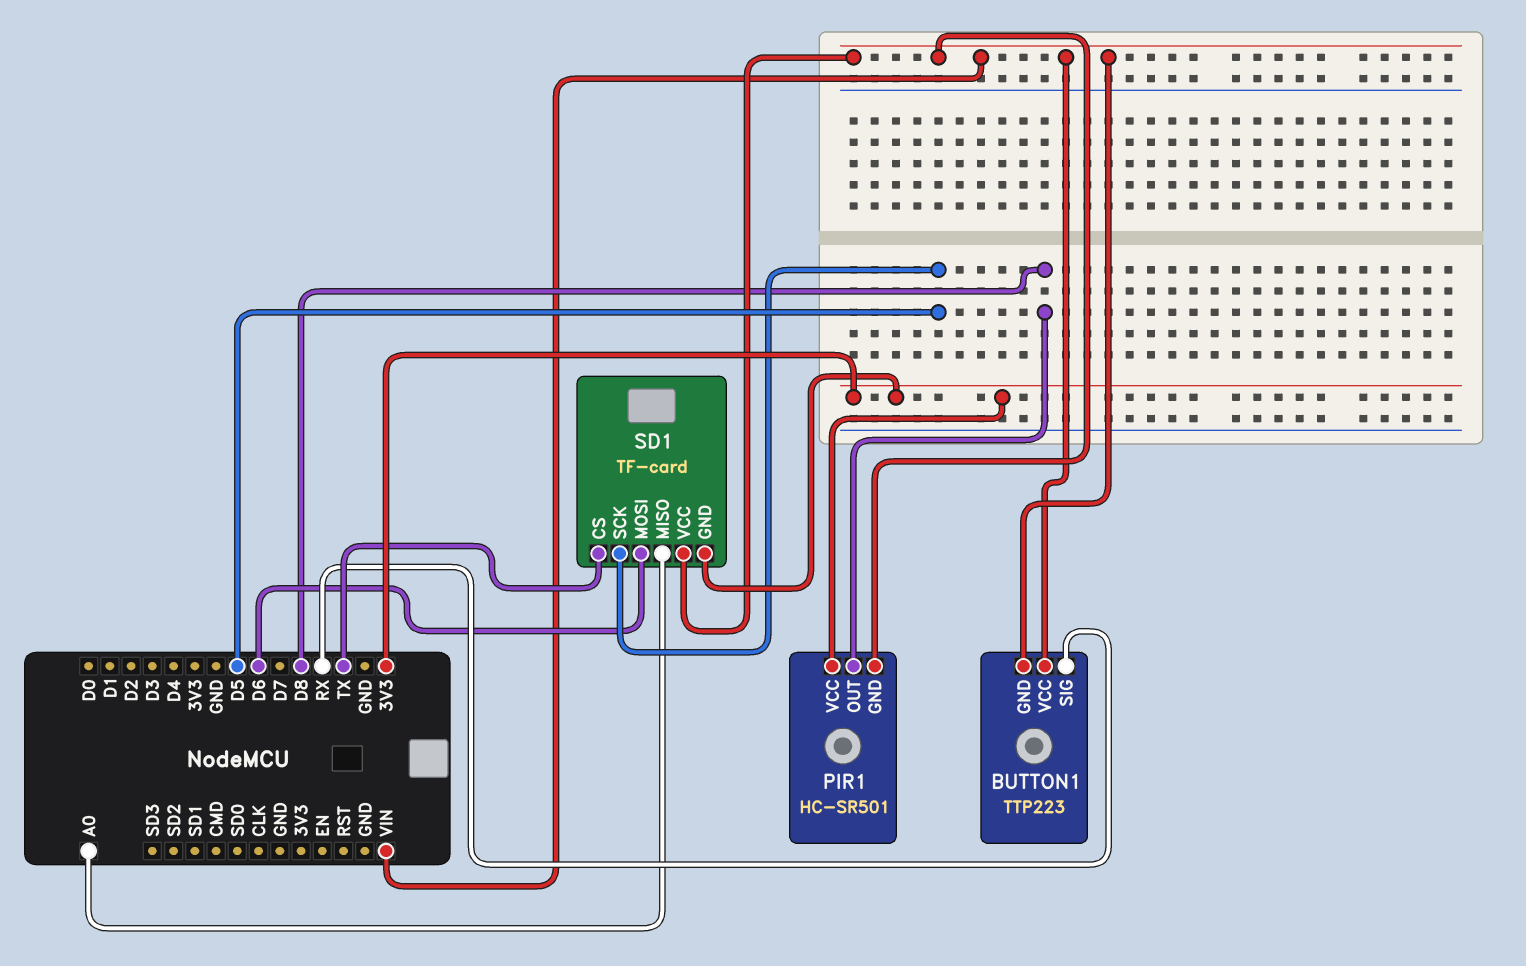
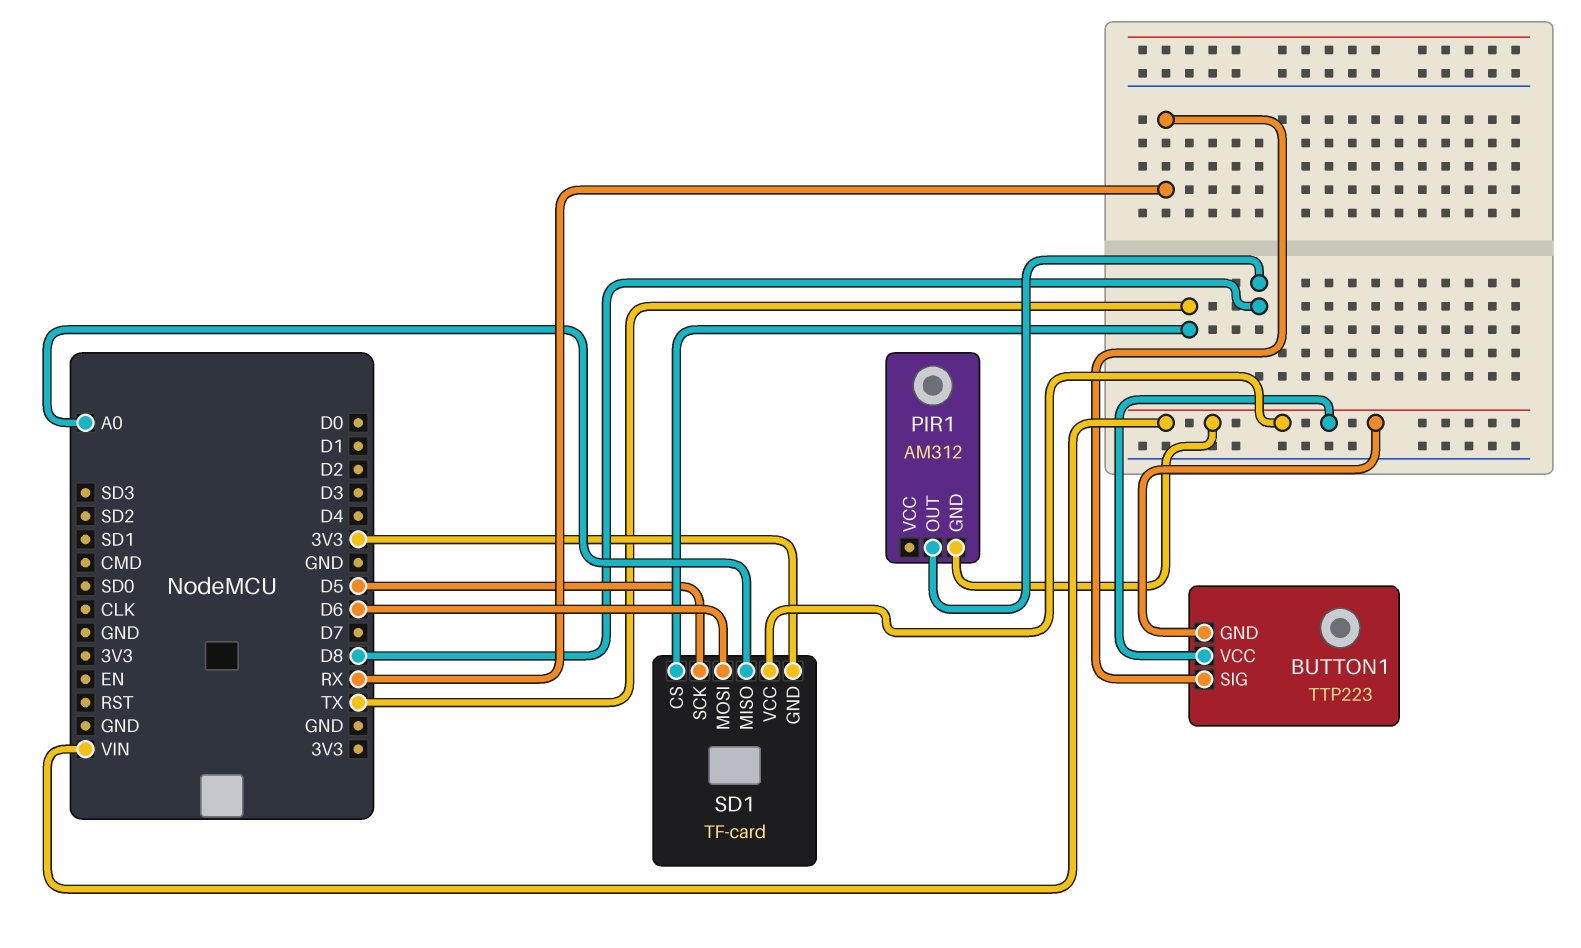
PIR1: HC-SR501 -> AM312
PIR1 pin VCC: 3V3 -> none

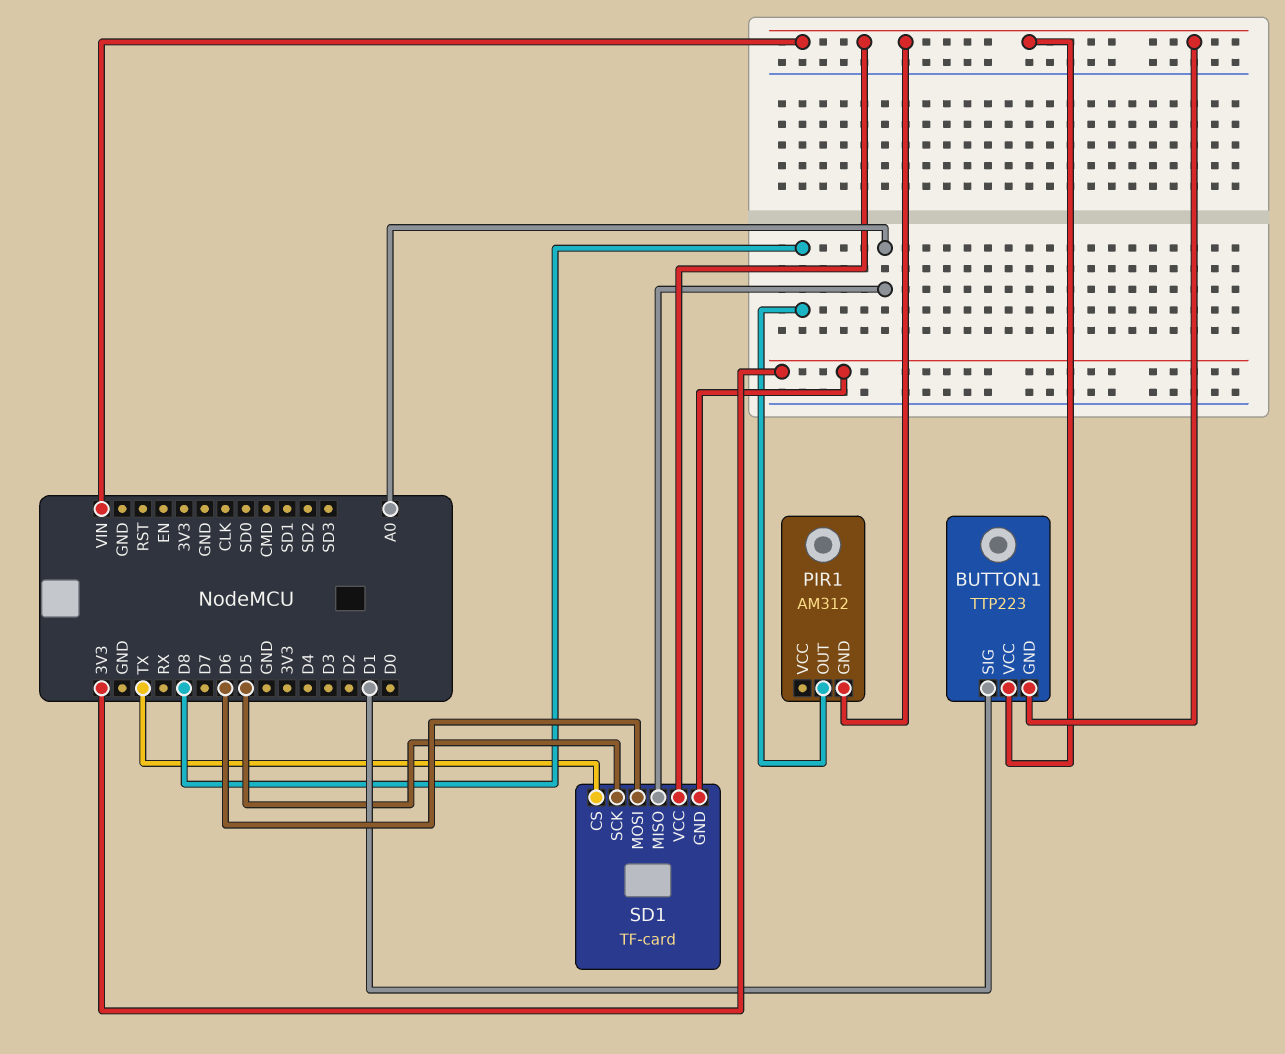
BUTTON1 pin SIG: RX -> D1

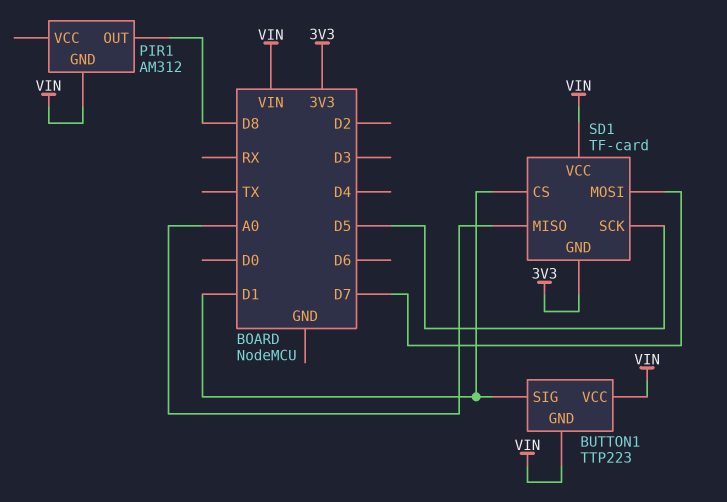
SD1 pin CS: TX -> D1
SD1 pin MOSI: D6 -> D7

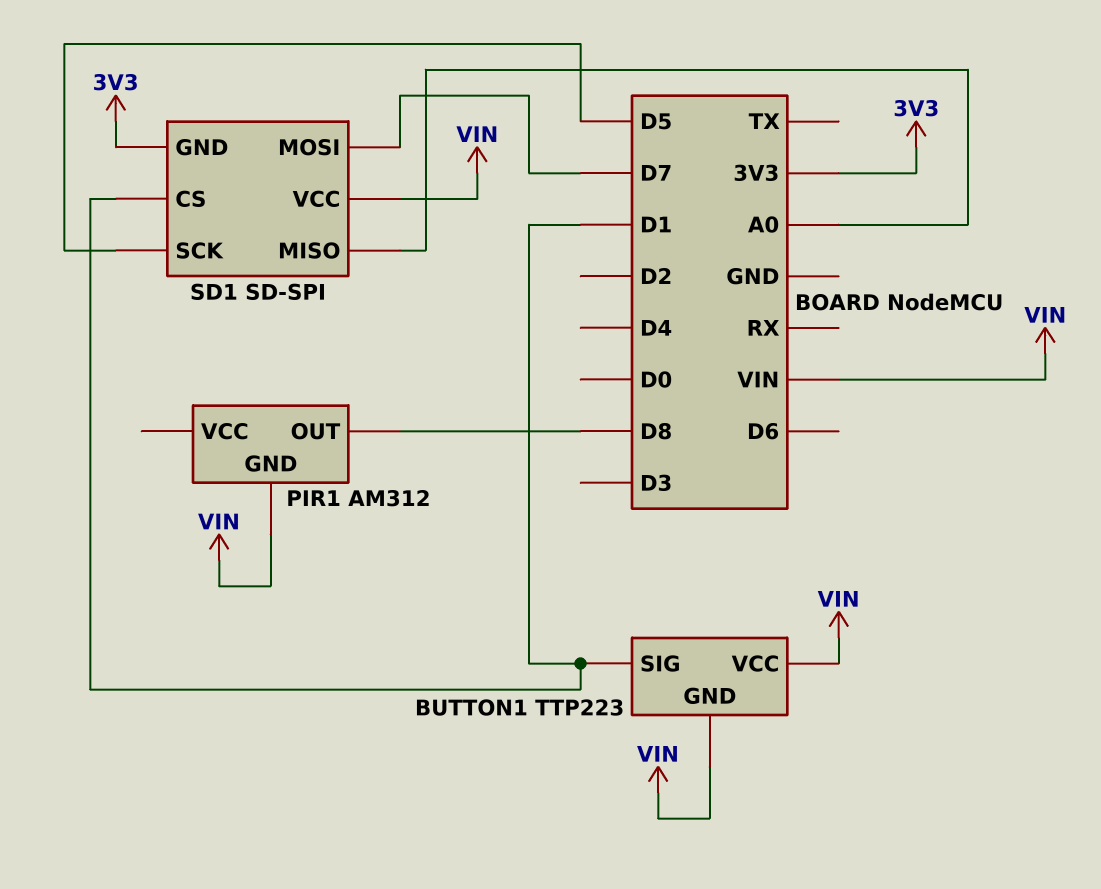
SD1: TF-card -> SD-SPI

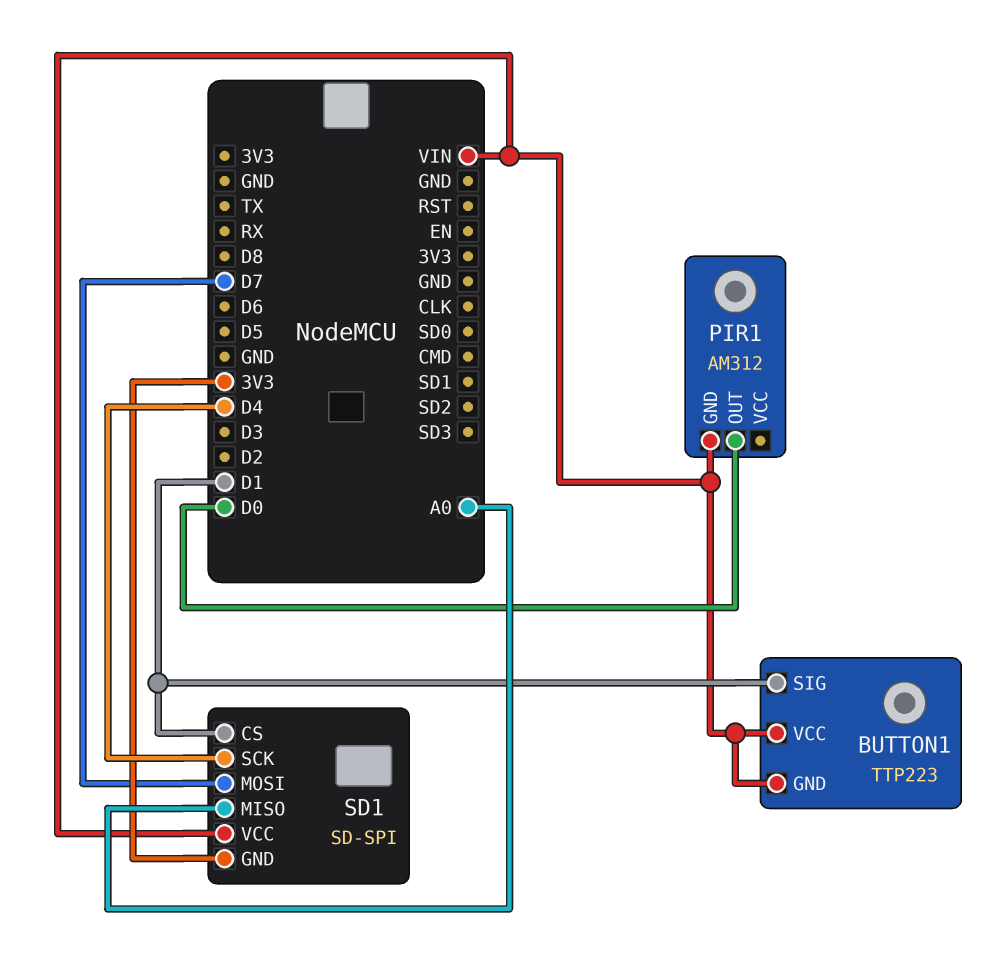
PIR1 pin OUT: D8 -> D0
SD1 pin SCK: D5 -> D4

